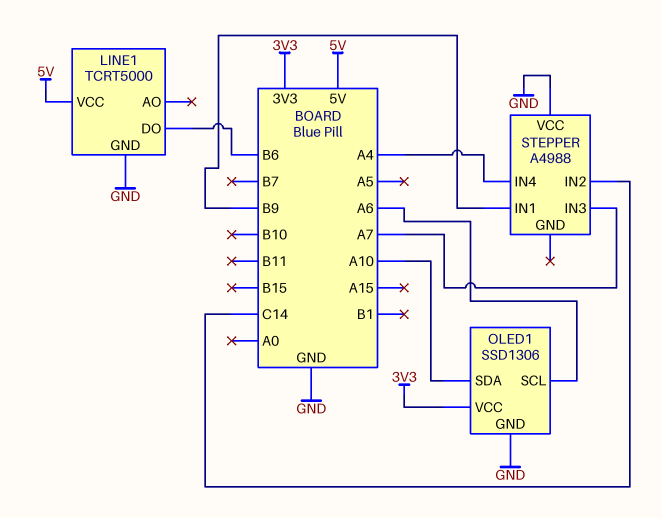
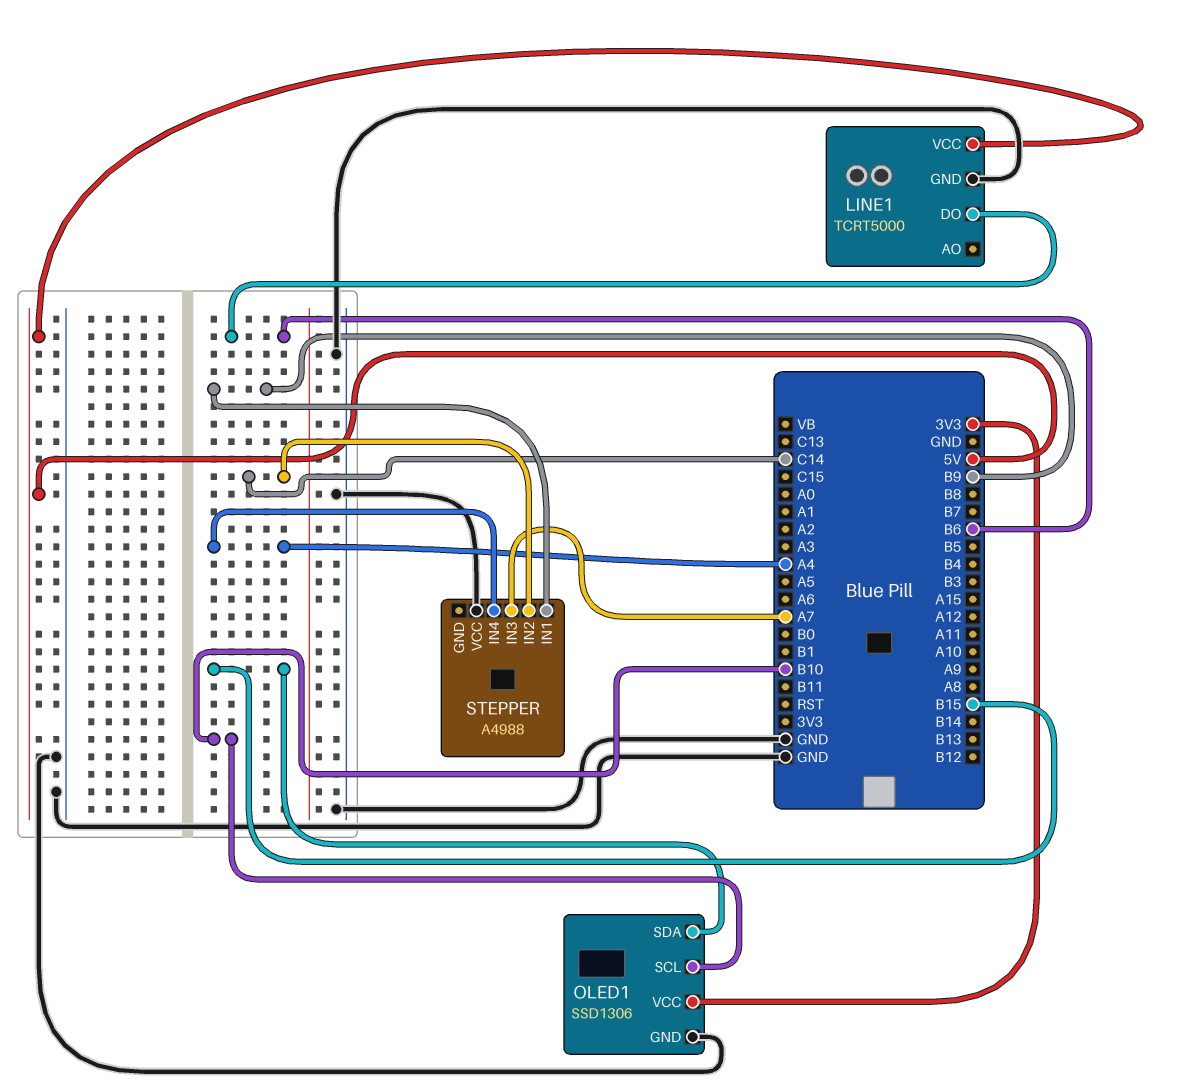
OLED1 pin SCL: A6 -> B10
OLED1 pin SDA: A10 -> B15

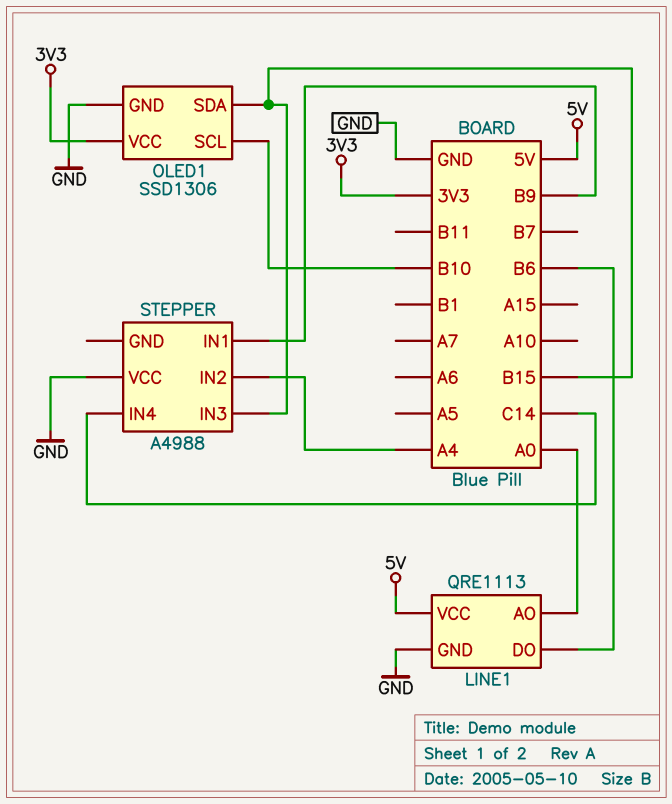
LINE1: TCRT5000 -> QRE1113
LINE1 pin AO: none -> A0
STEPPER pin IN2: C14 -> A4
STEPPER pin IN3: A7 -> B15
STEPPER pin IN4: A4 -> C14

